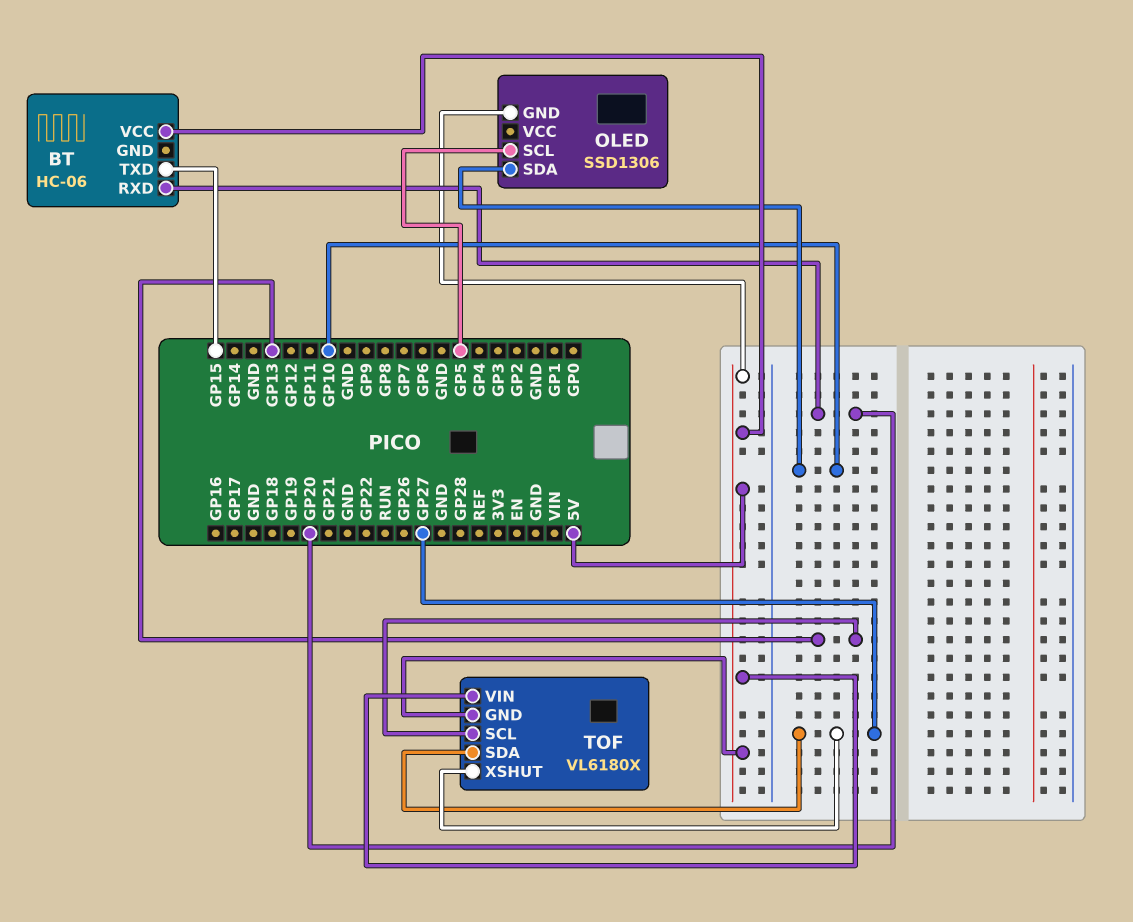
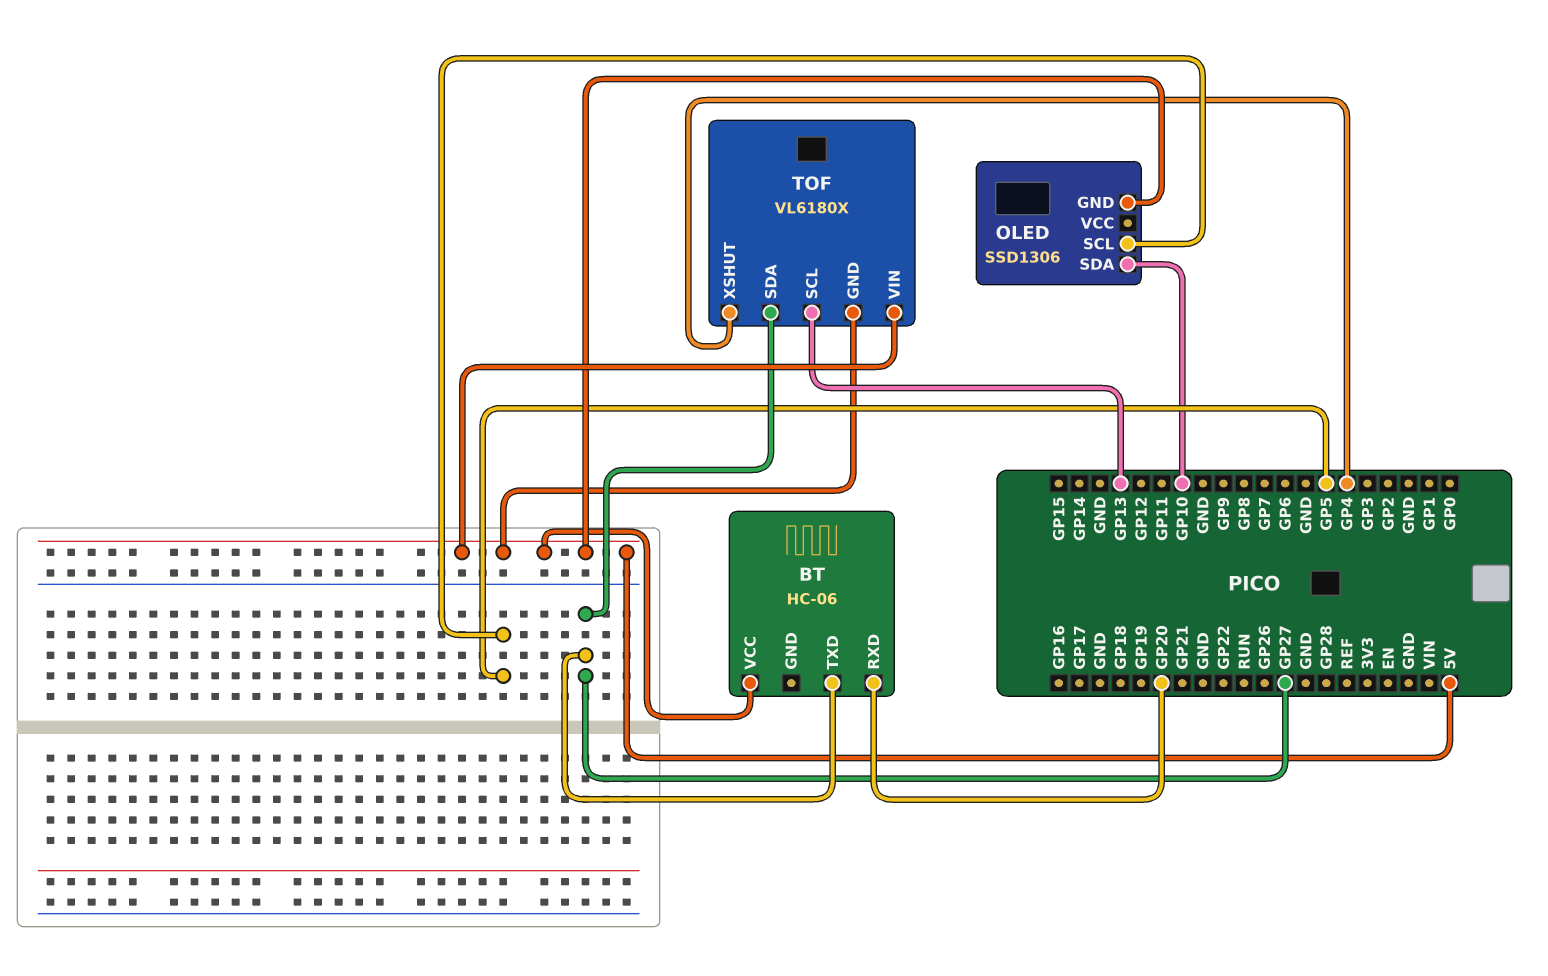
BT pin TXD: GP15 -> GP27
TOF pin XSHUT: GP27 -> GP4

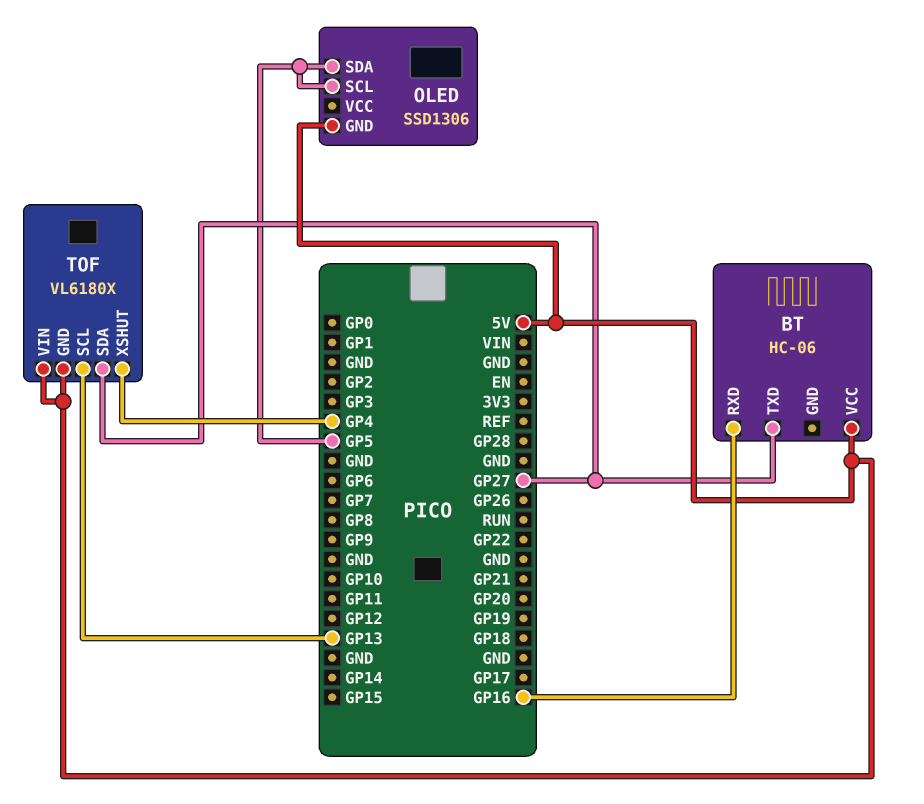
BT pin RXD: GP20 -> GP16
OLED pin SDA: GP10 -> GP5

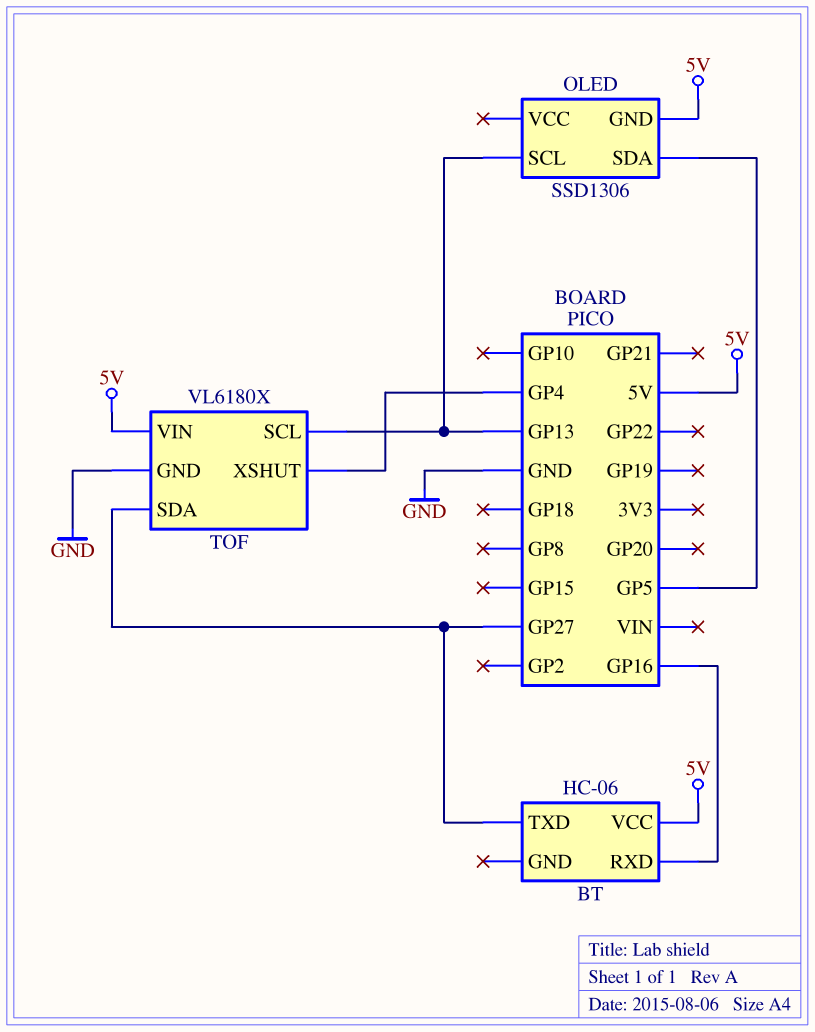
OLED pin SCL: GP5 -> GP13
TOF pin GND: 5V -> GND

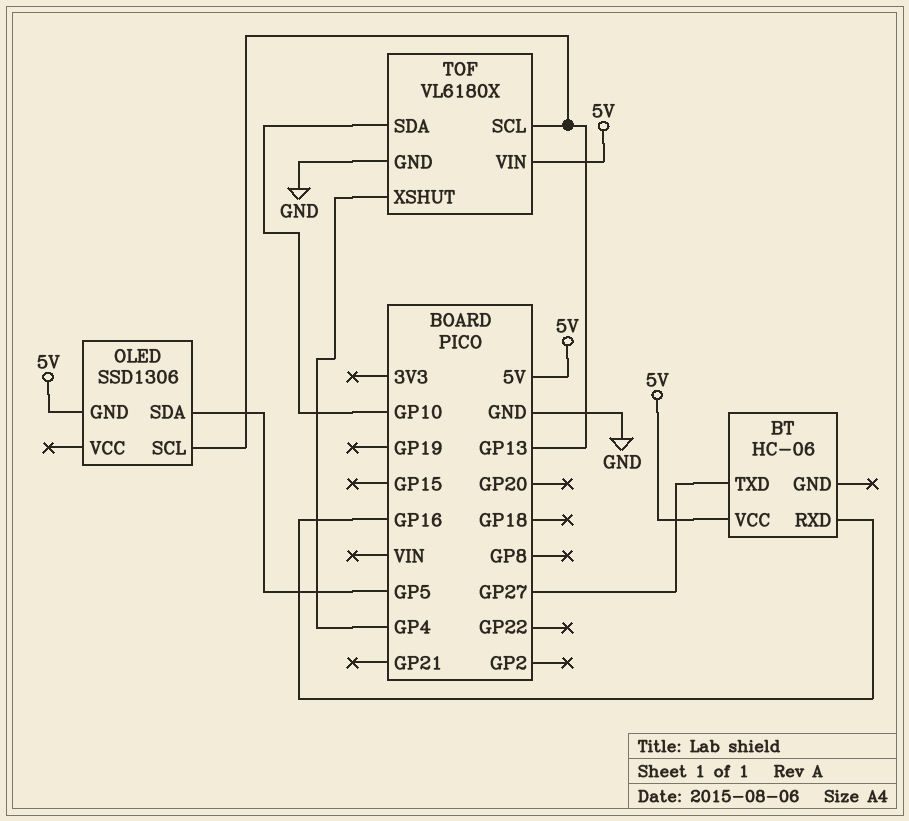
TOF pin SDA: GP27 -> GP10

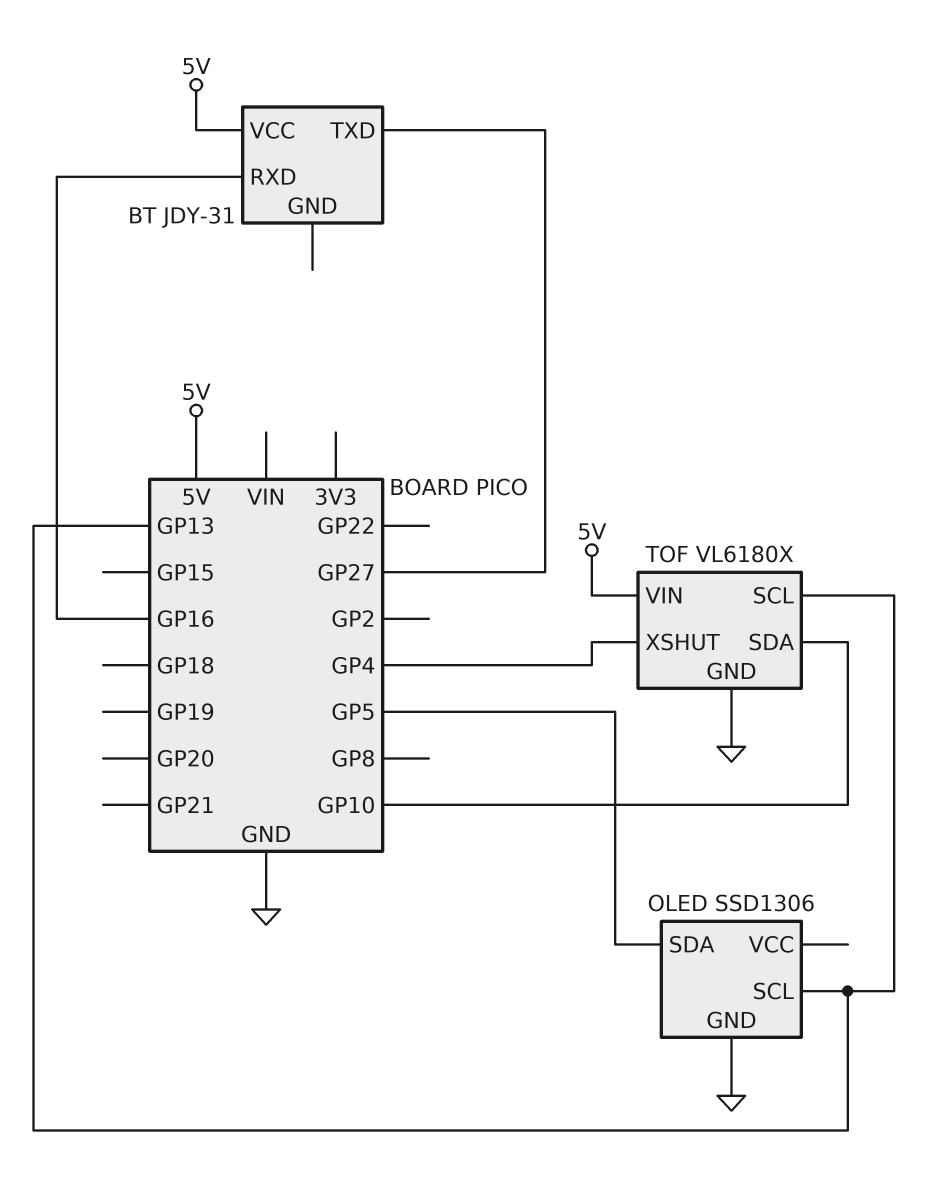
BT: HC-06 -> JDY-31
OLED pin GND: 5V -> GND

